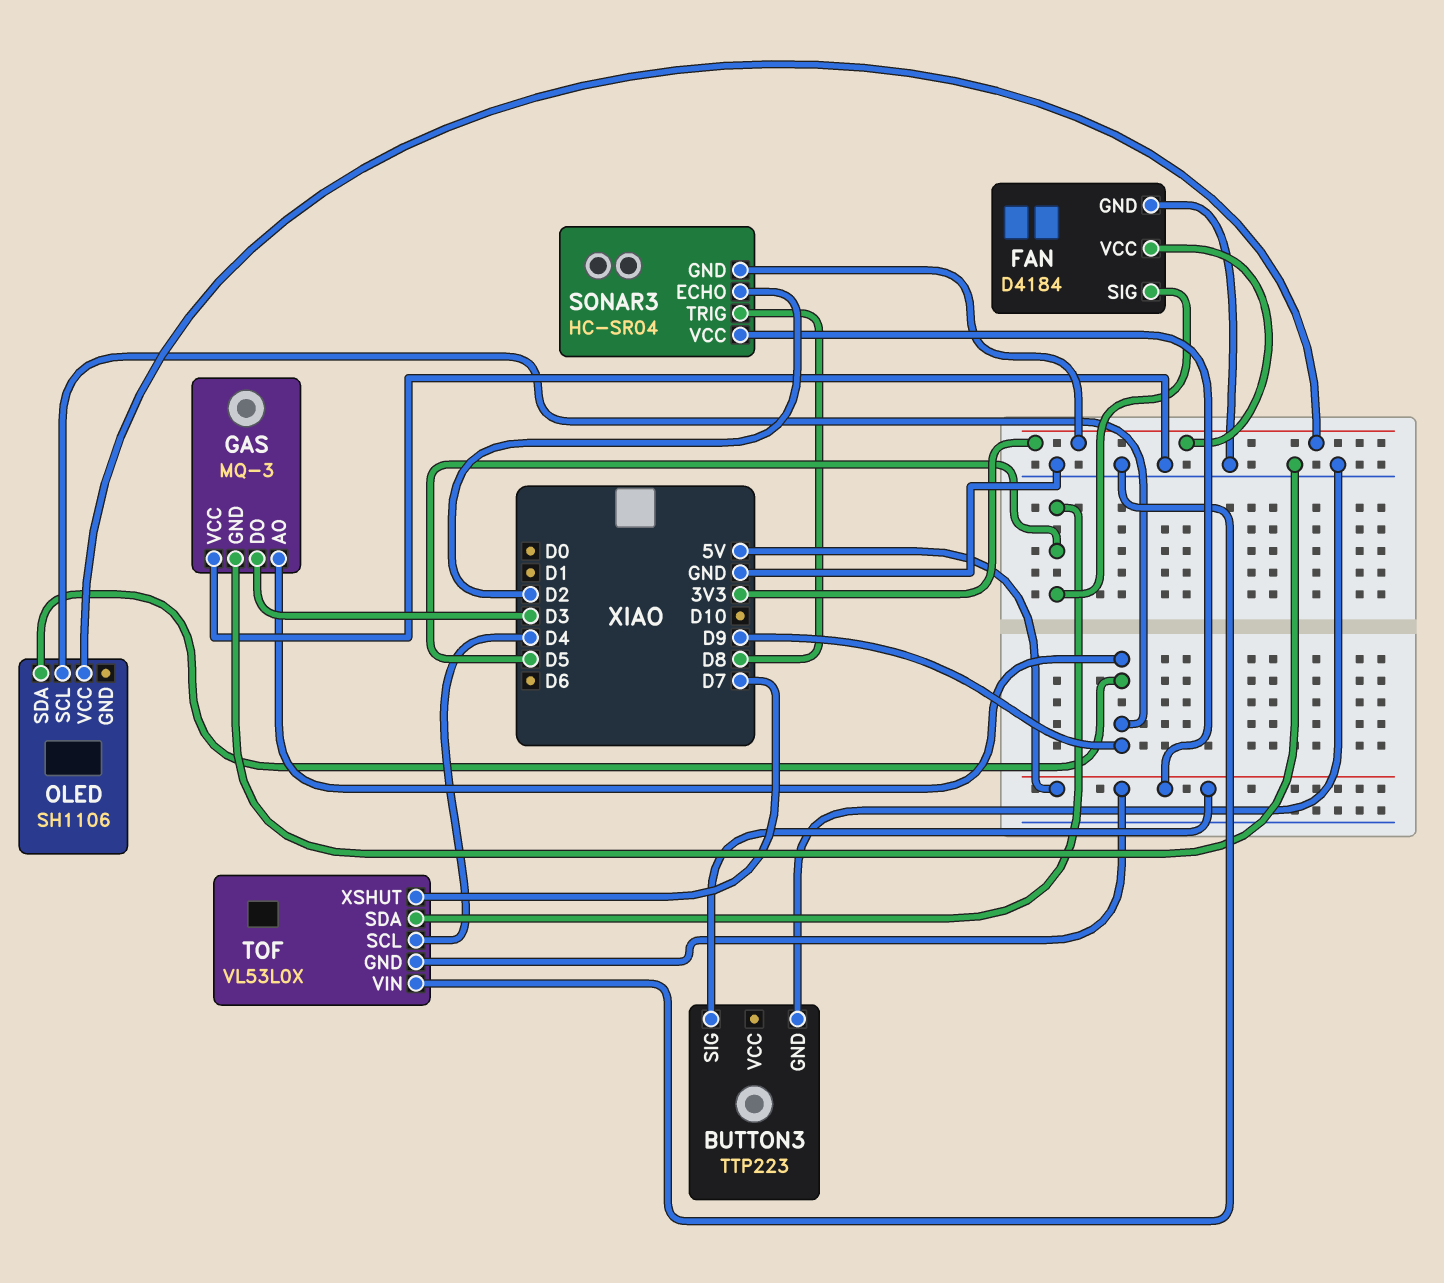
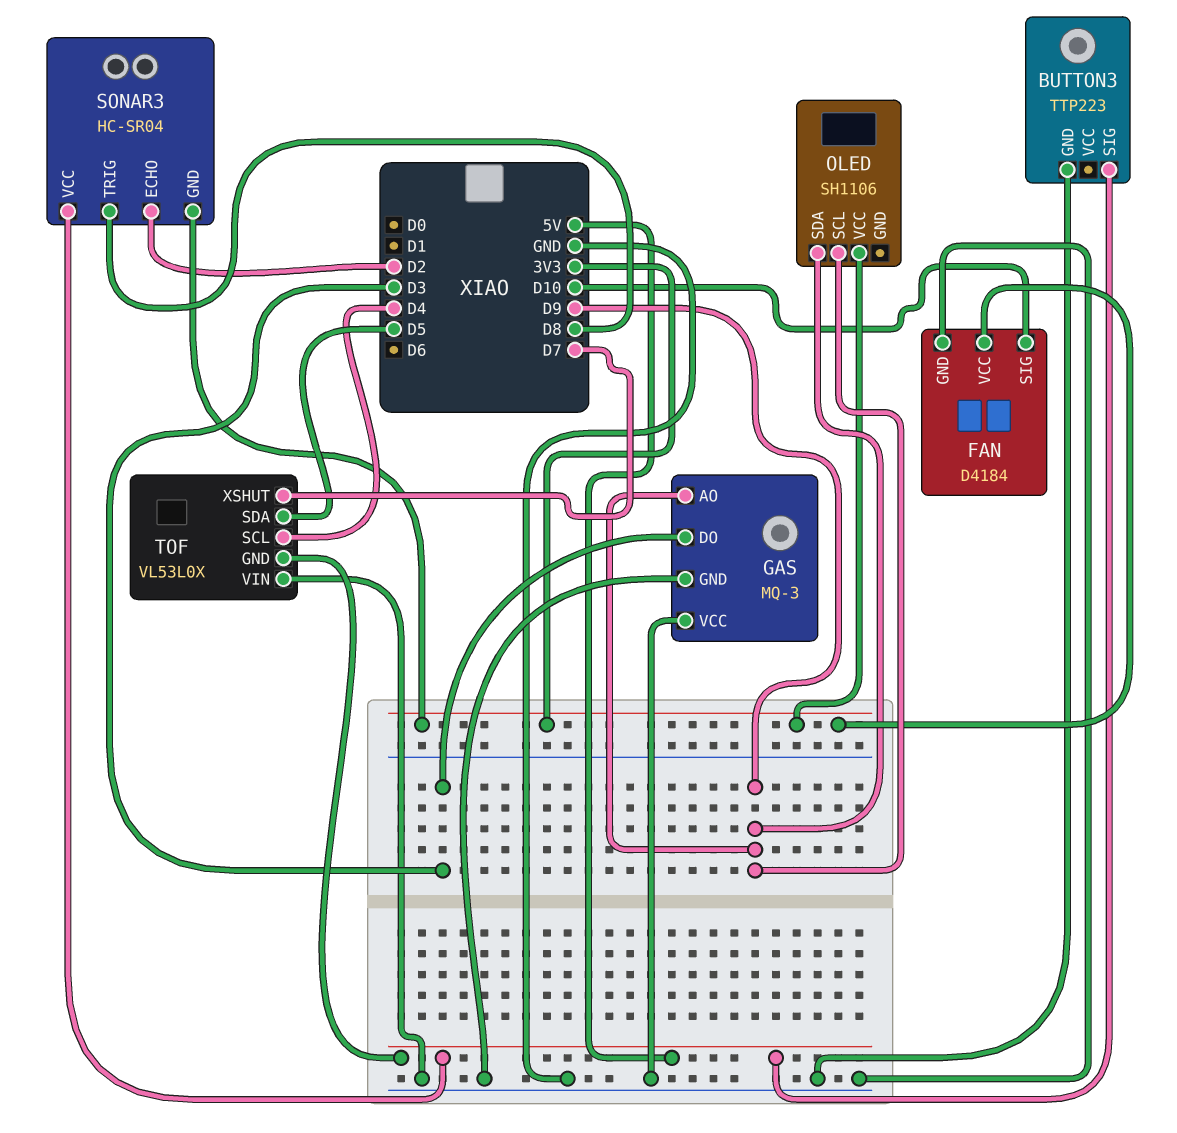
FAN pin SIG: D5 -> D10

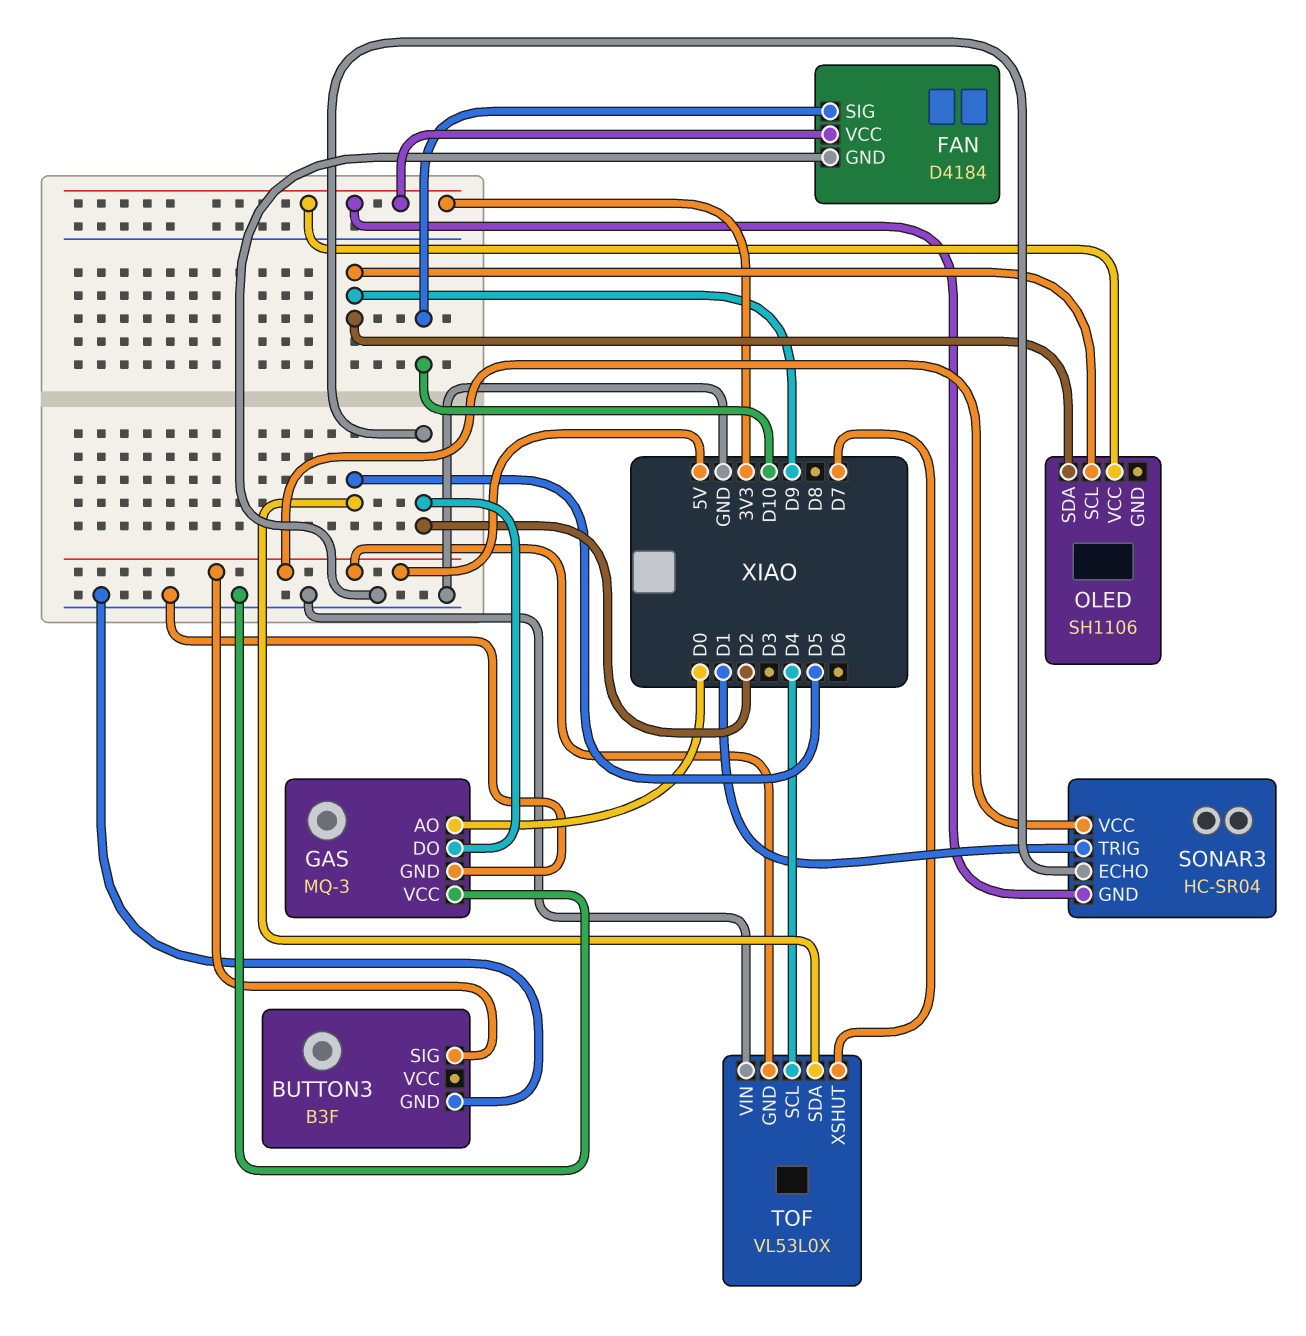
BUTTON3: TTP223 -> B3F
GAS pin AO: D9 -> D0
GAS pin DO: D3 -> D2
SONAR3 pin TRIG: D8 -> D1

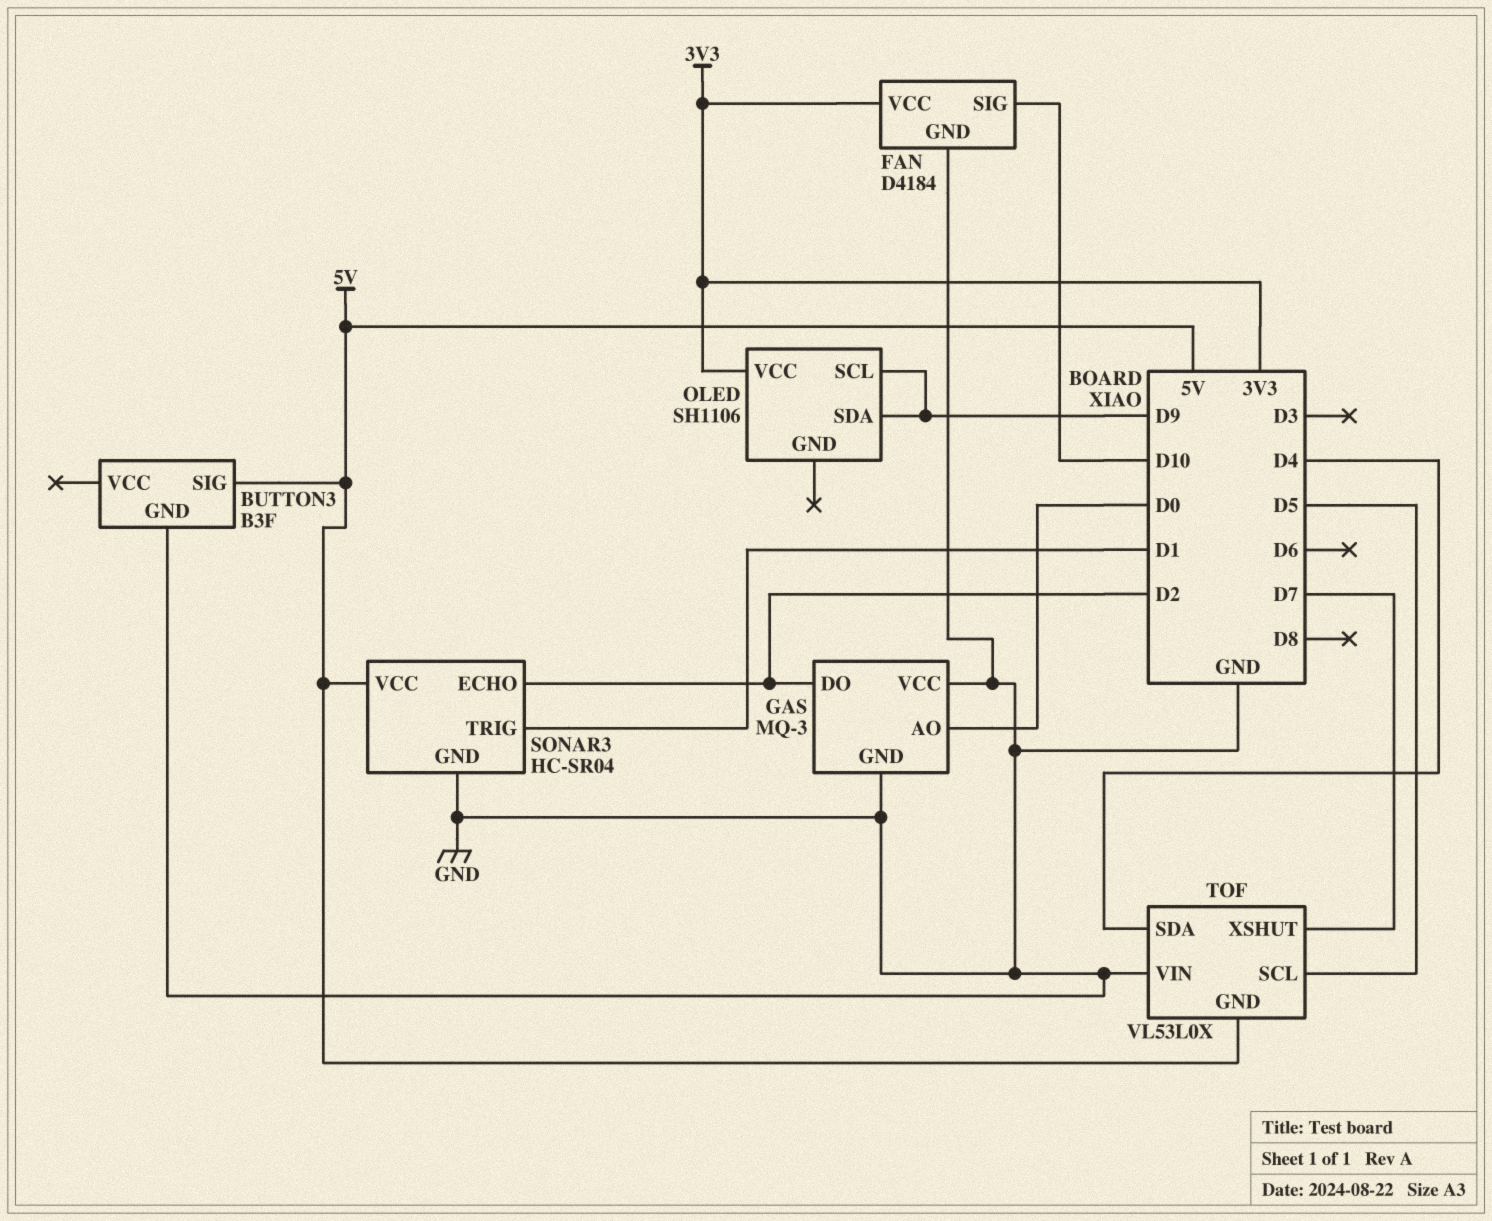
SONAR3 pin GND: 3V3 -> GND
TOF pin SCL: D4 -> D5
TOF pin SDA: D5 -> D4

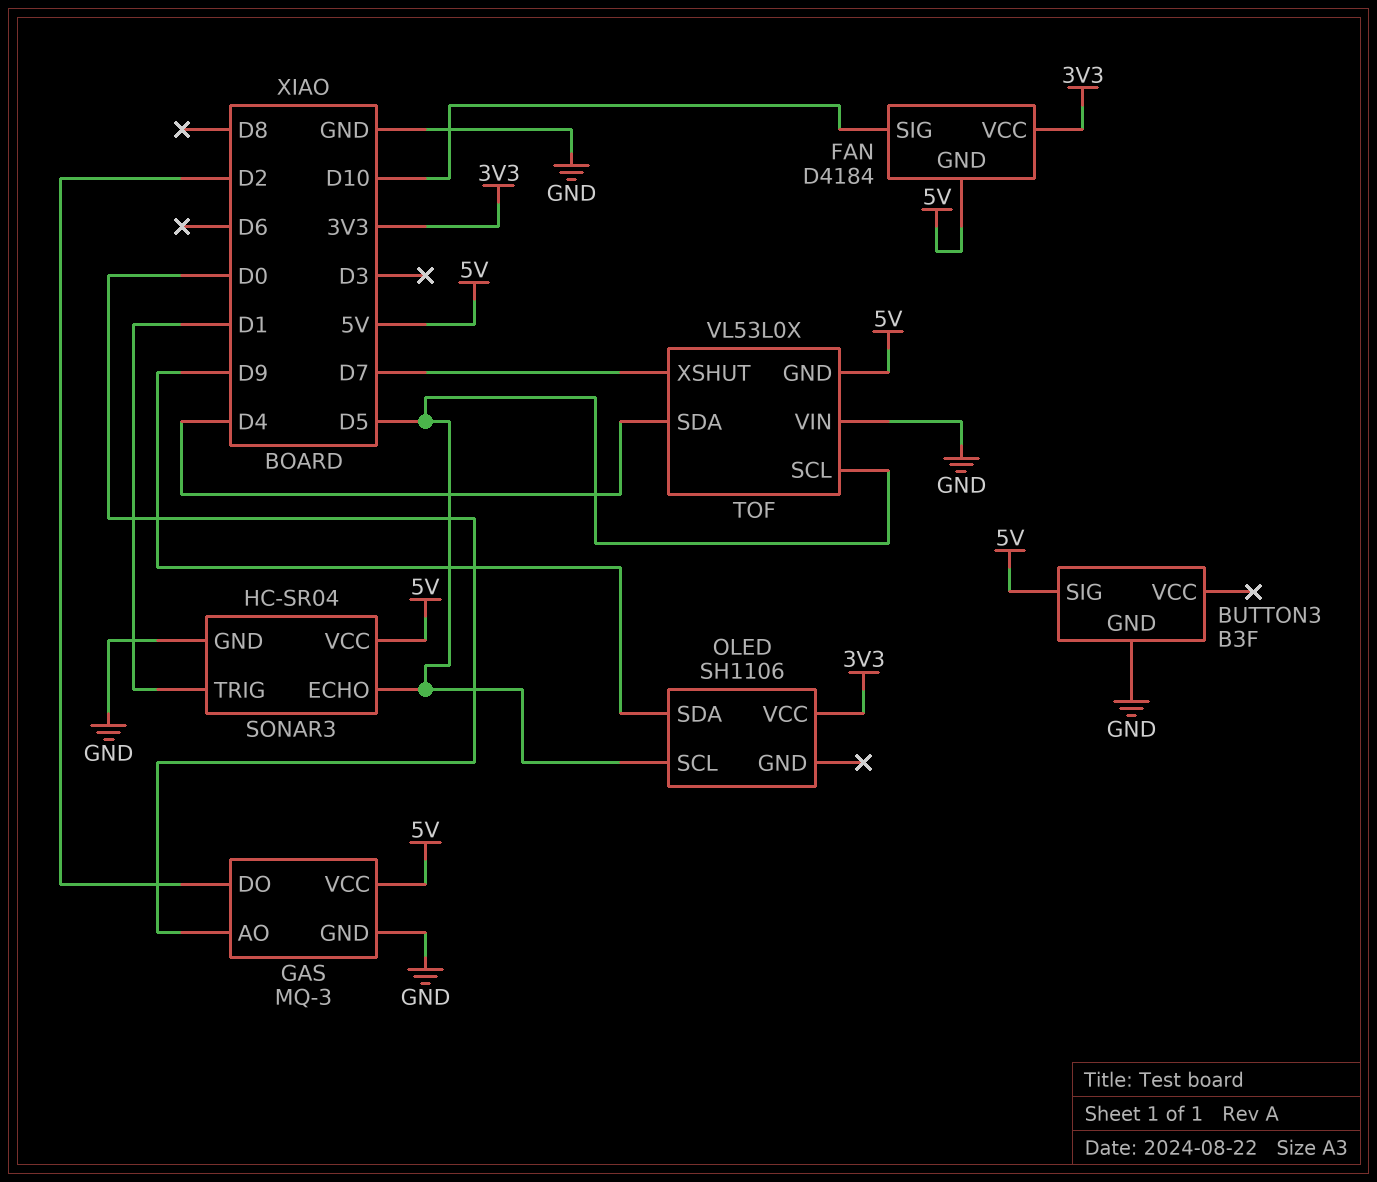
FAN pin GND: GND -> 5V
GAS pin VCC: GND -> 5V
OLED pin SCL: D9 -> D5
SONAR3 pin ECHO: D2 -> D5

